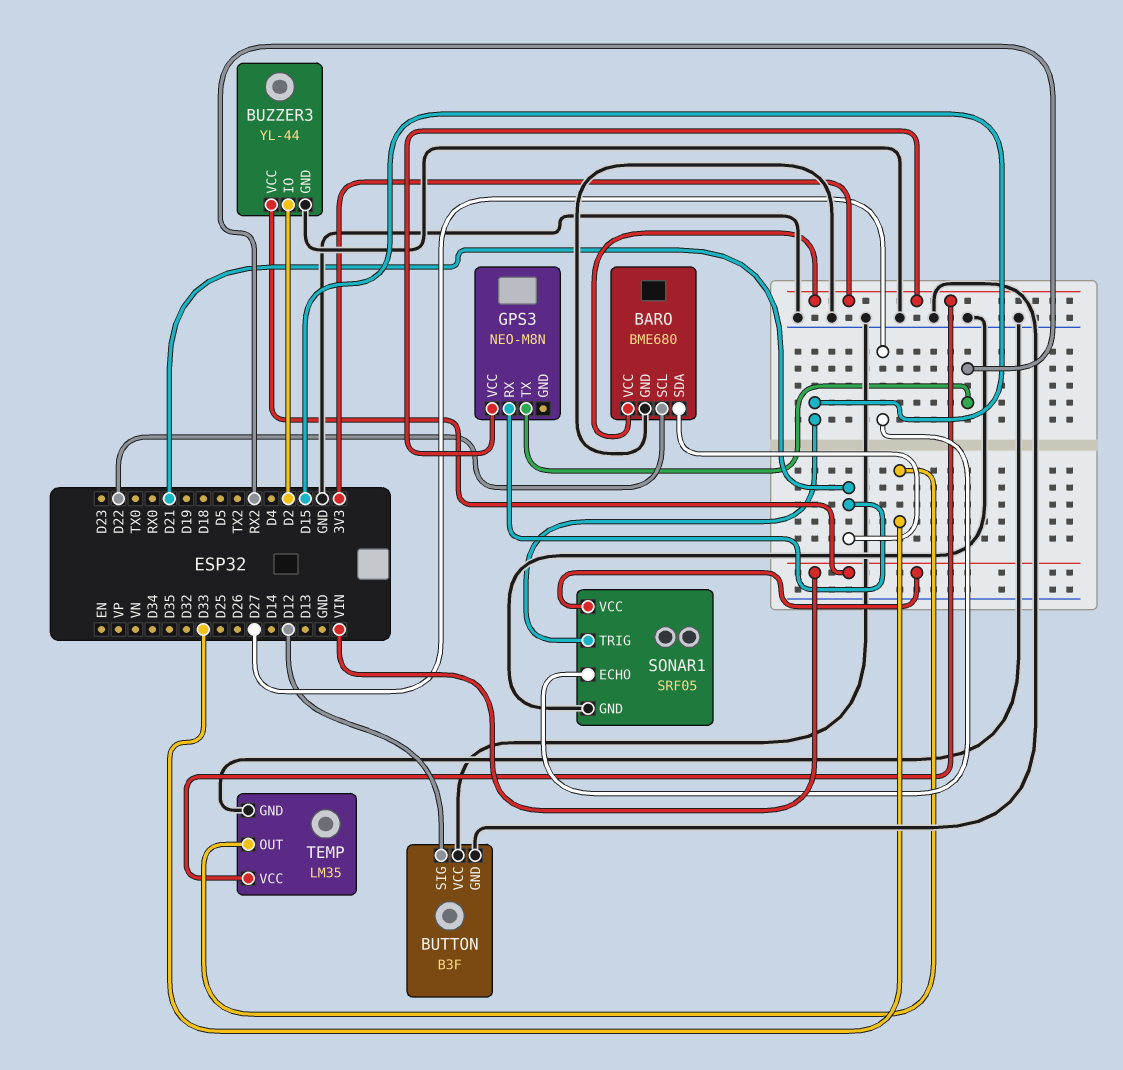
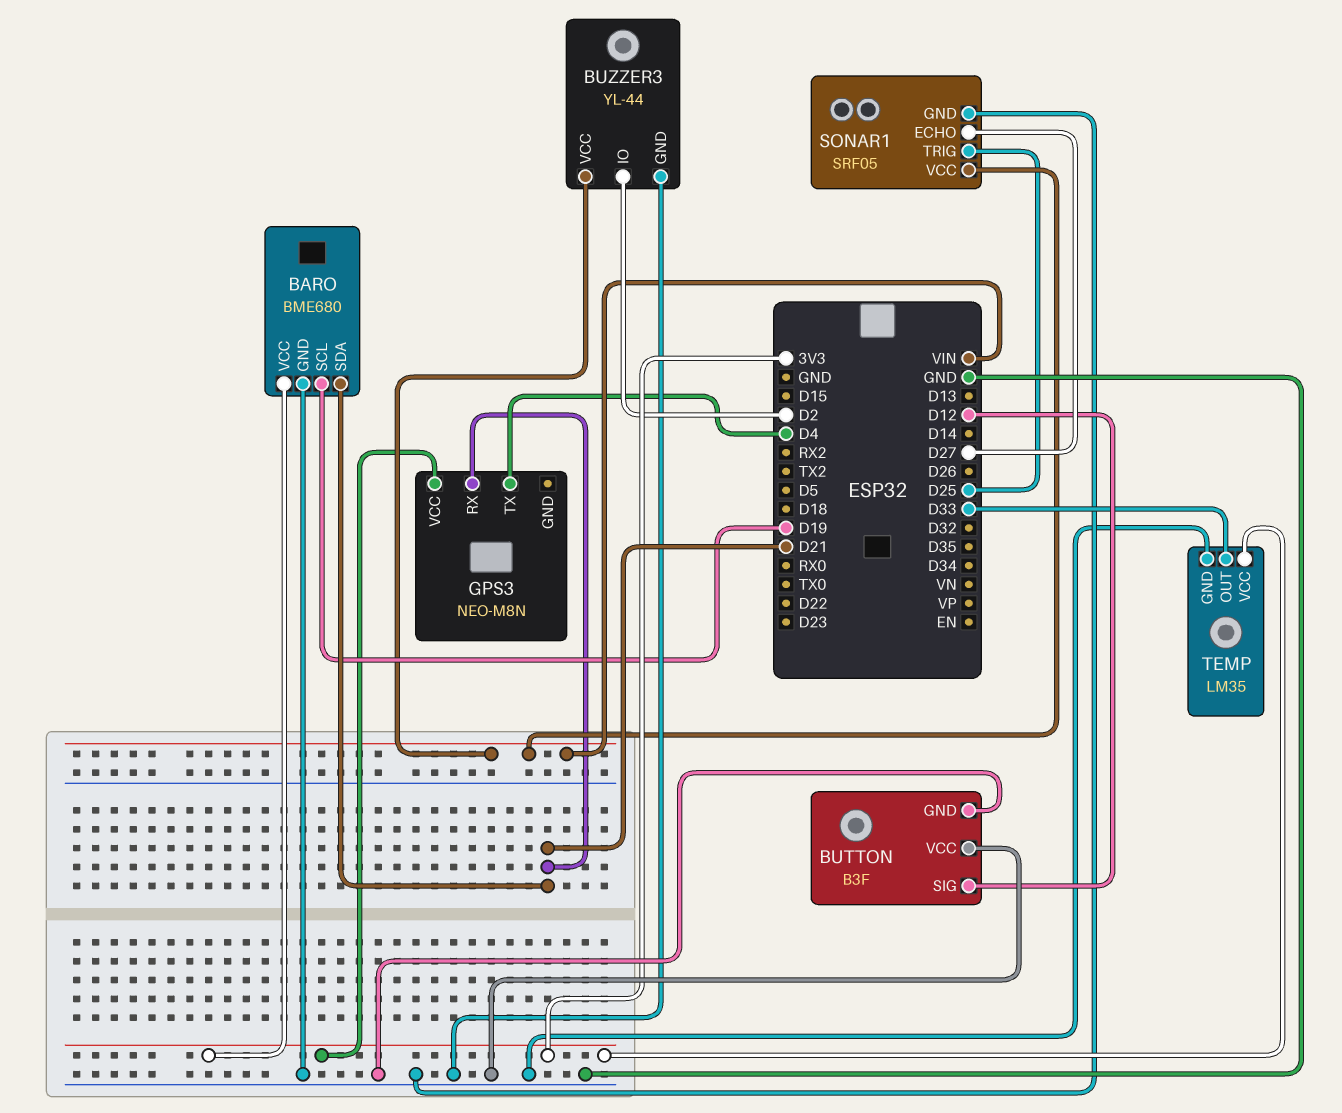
BARO pin SCL: D22 -> D19
GPS3 pin TX: RX2 -> D4
SONAR1 pin TRIG: D15 -> D25

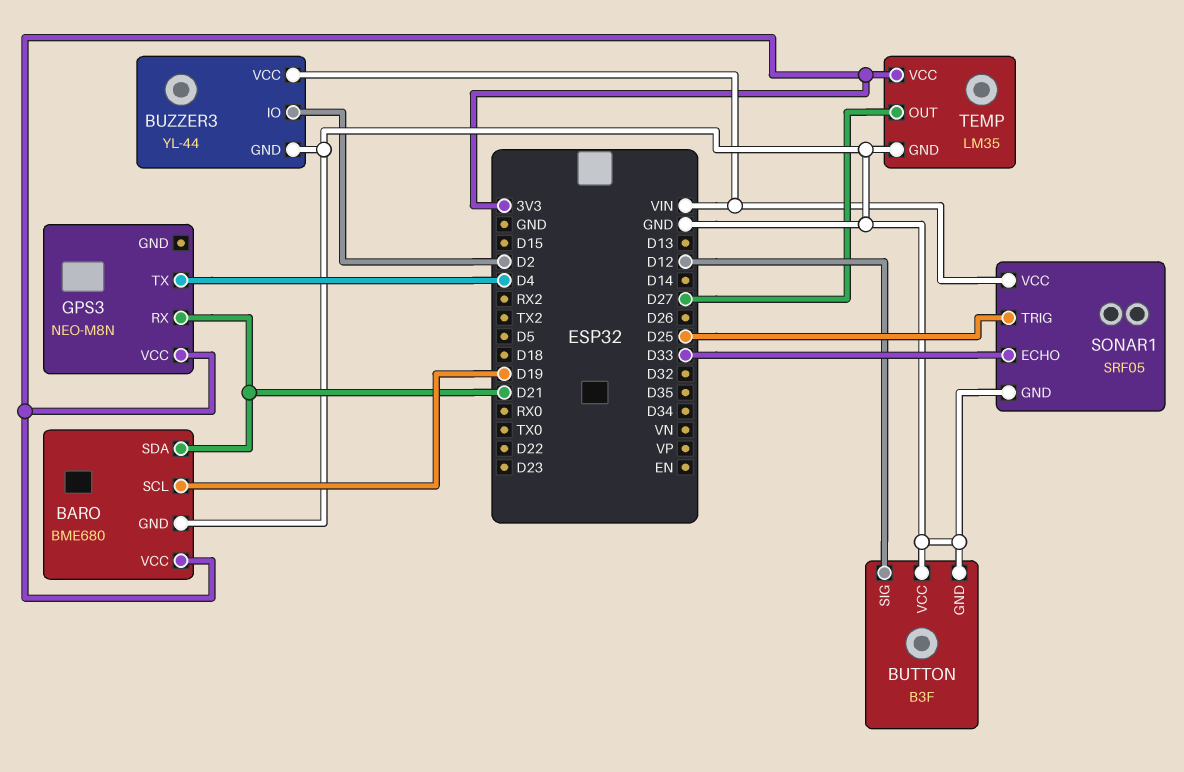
SONAR1 pin ECHO: D27 -> D33
TEMP pin OUT: D33 -> D27

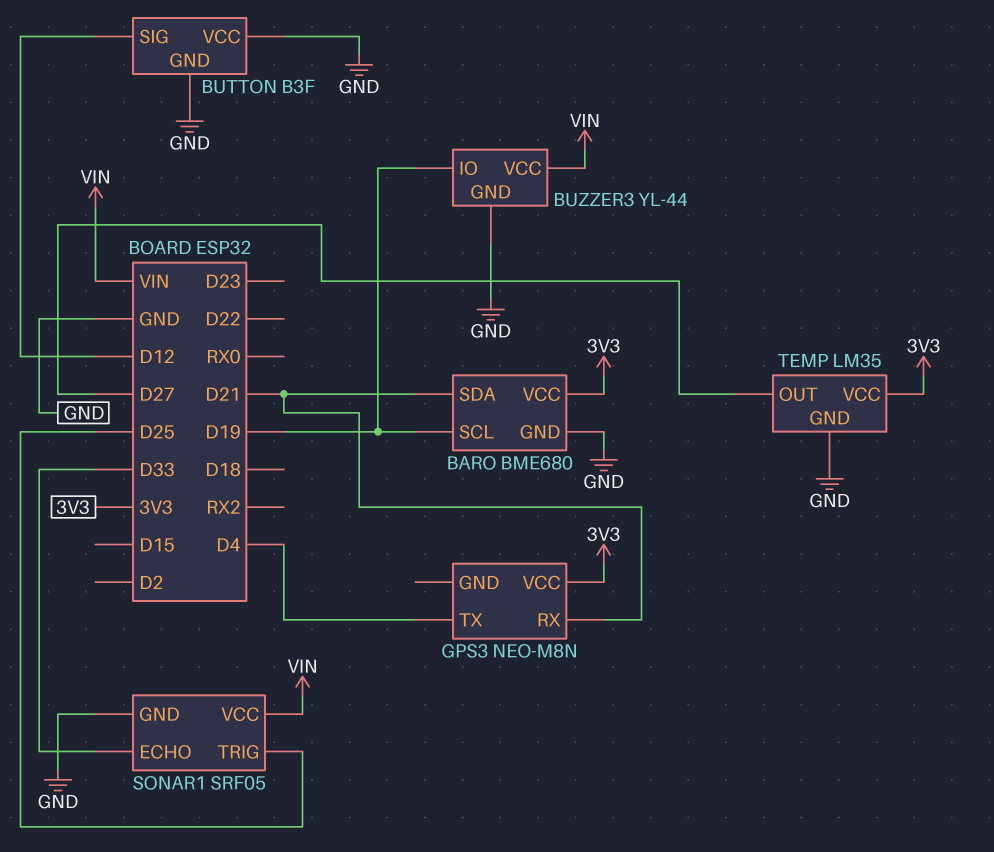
BUZZER3 pin IO: D2 -> D19

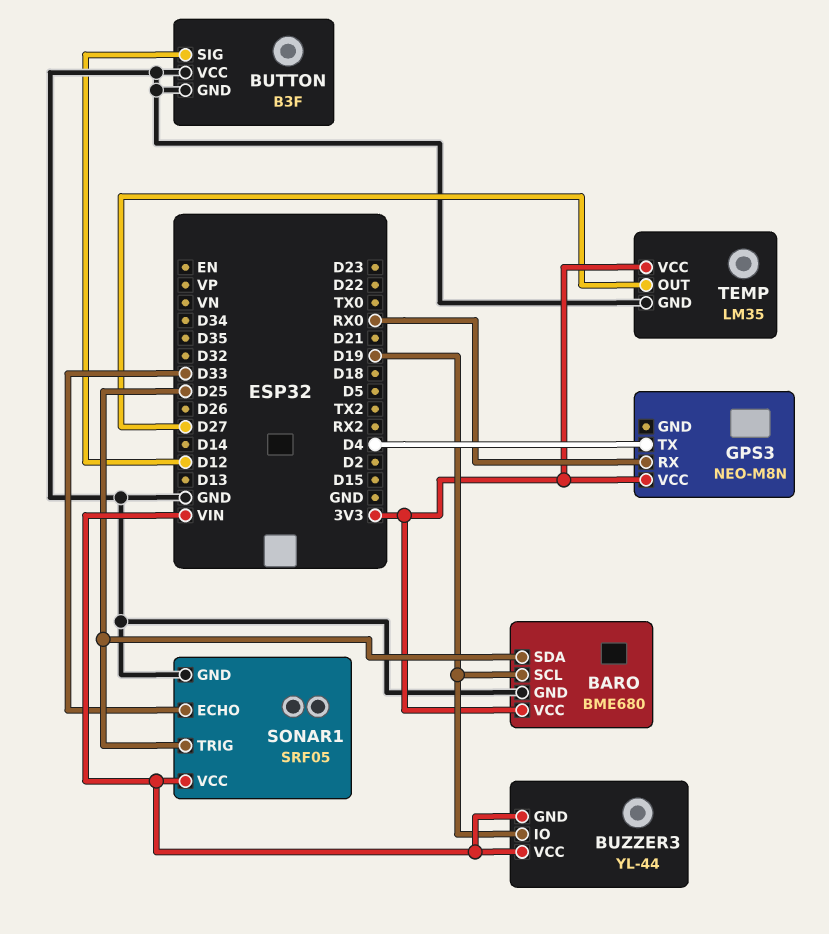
BARO pin SDA: D21 -> D25
BUZZER3 pin GND: GND -> VIN
GPS3 pin RX: D21 -> RX0

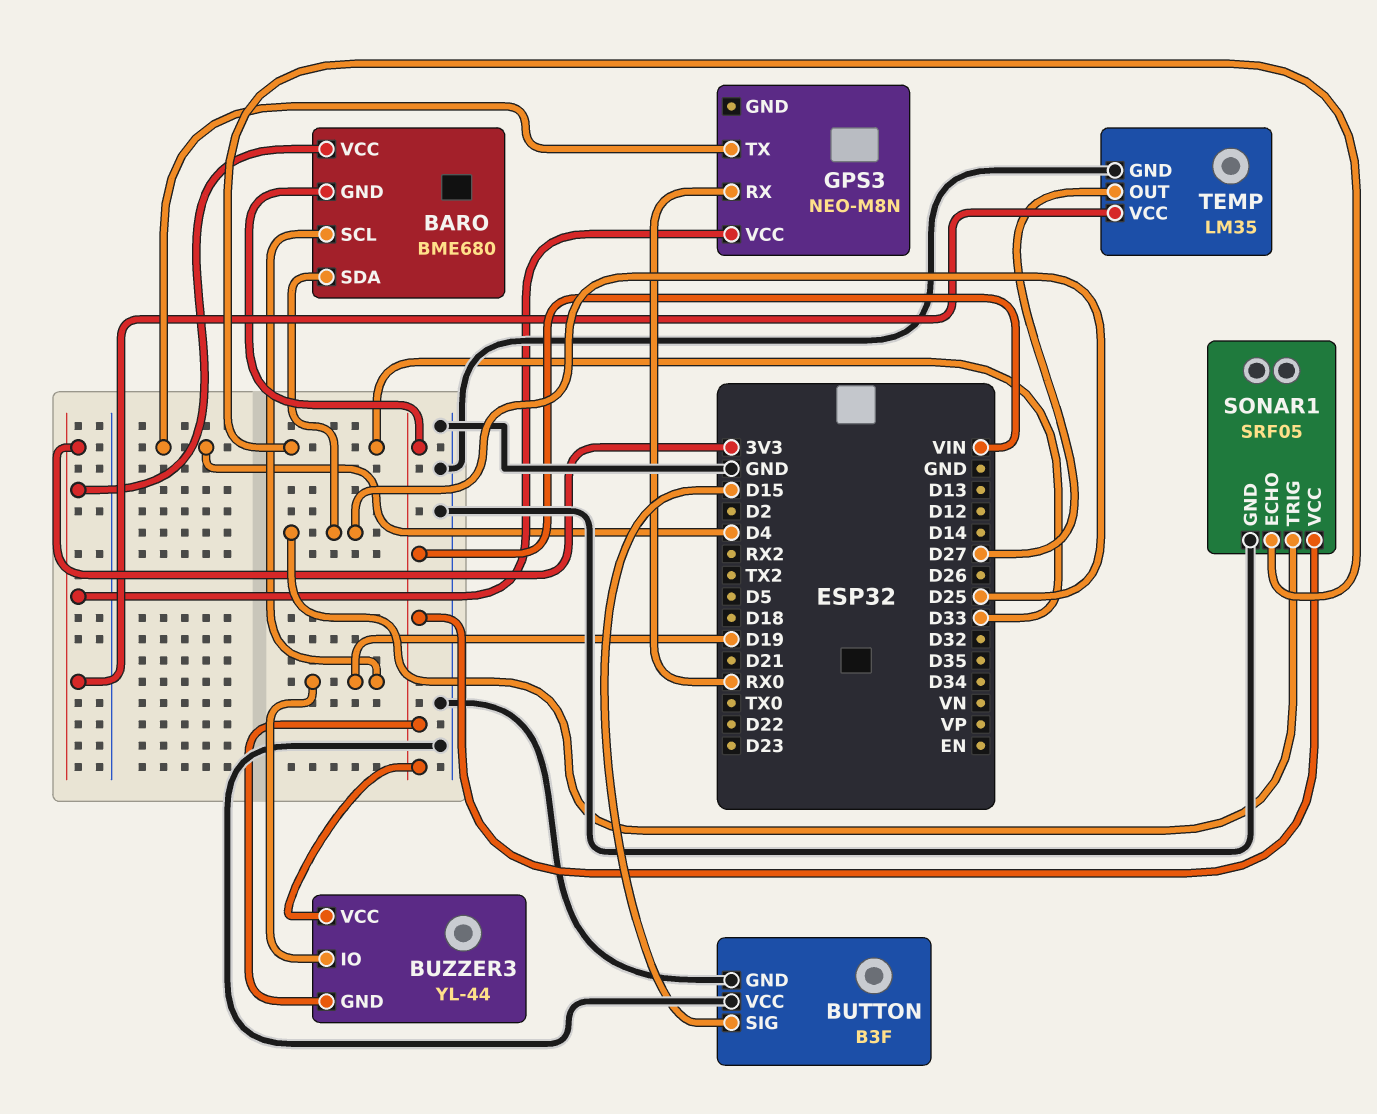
BARO pin GND: GND -> VIN
BUTTON pin SIG: D12 -> D15

